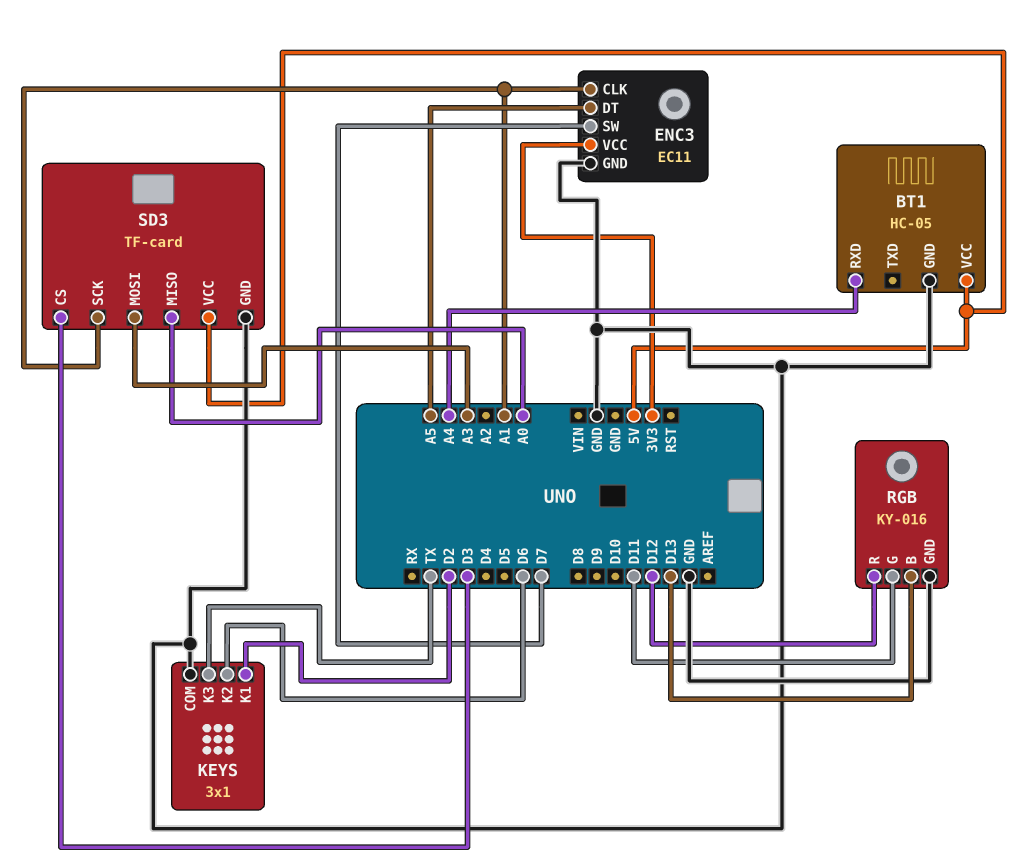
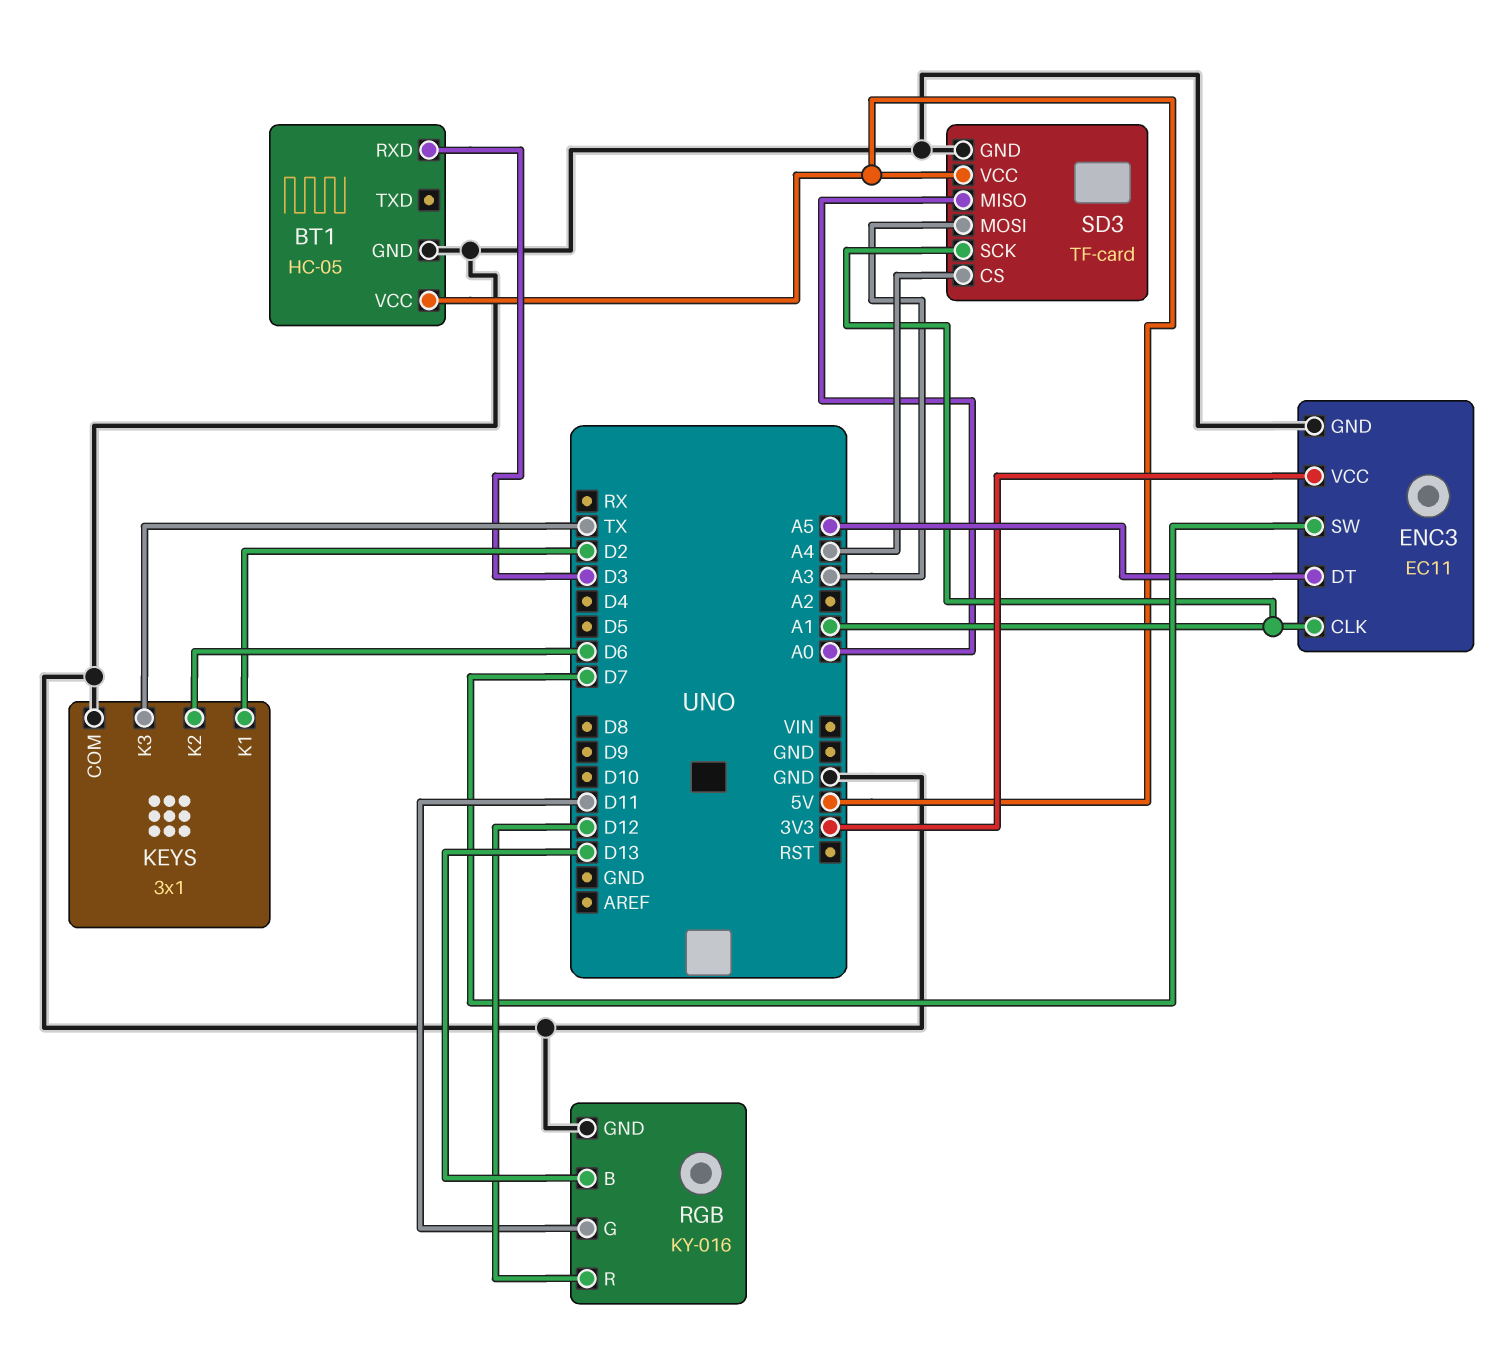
BT1 pin RXD: A4 -> D3
SD3 pin CS: D3 -> A4

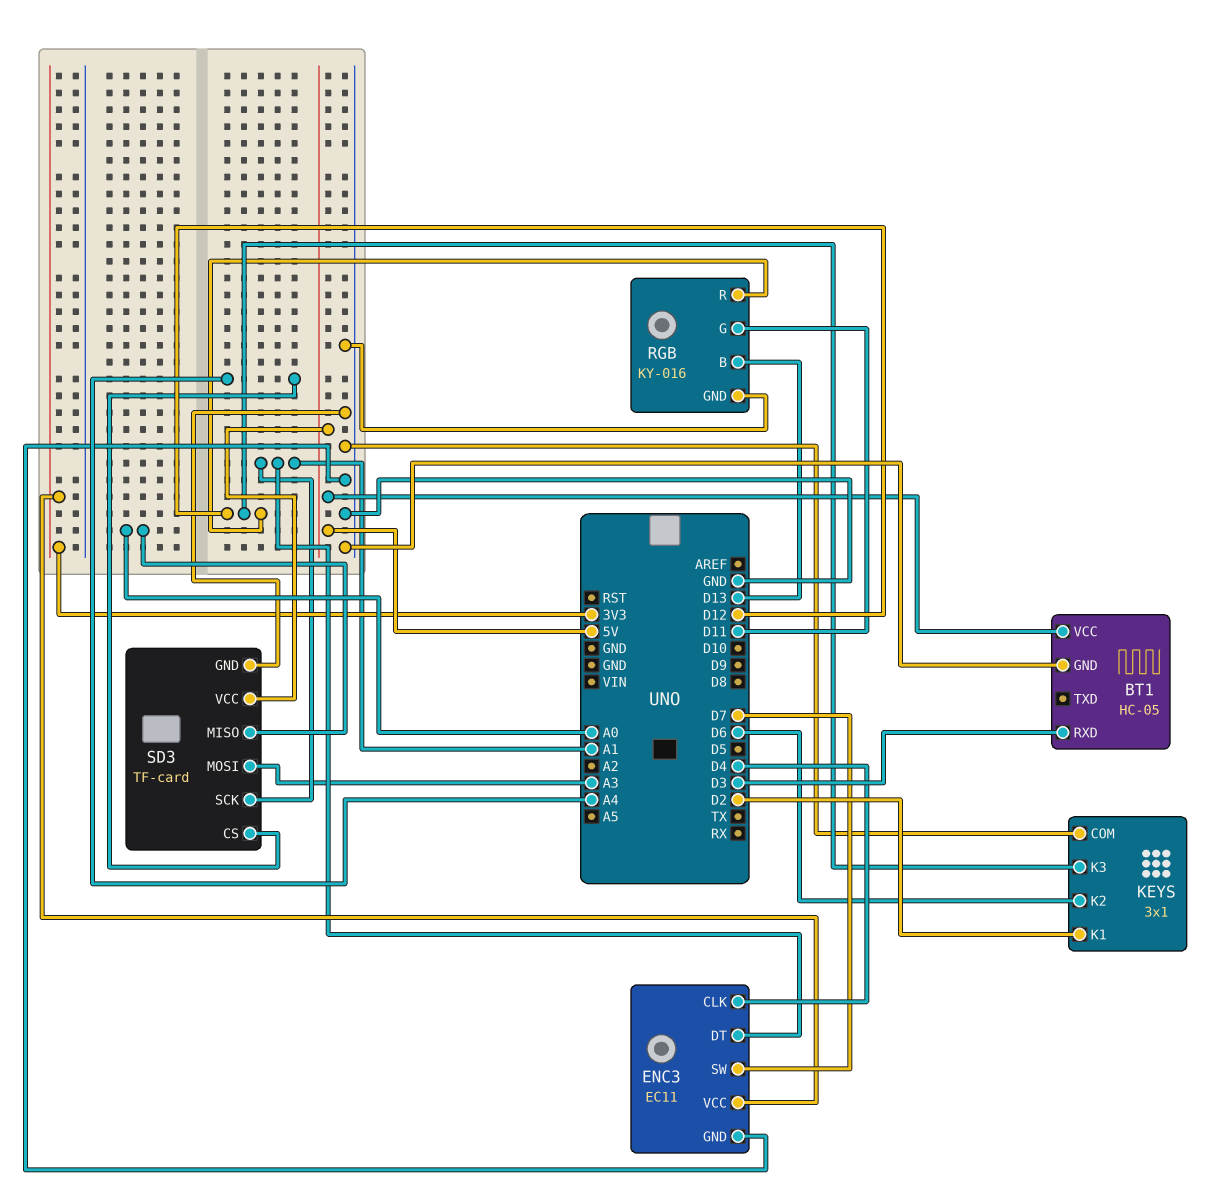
ENC3 pin CLK: A1 -> D4
ENC3 pin DT: A5 -> A1
KEYS pin K3: TX -> D12

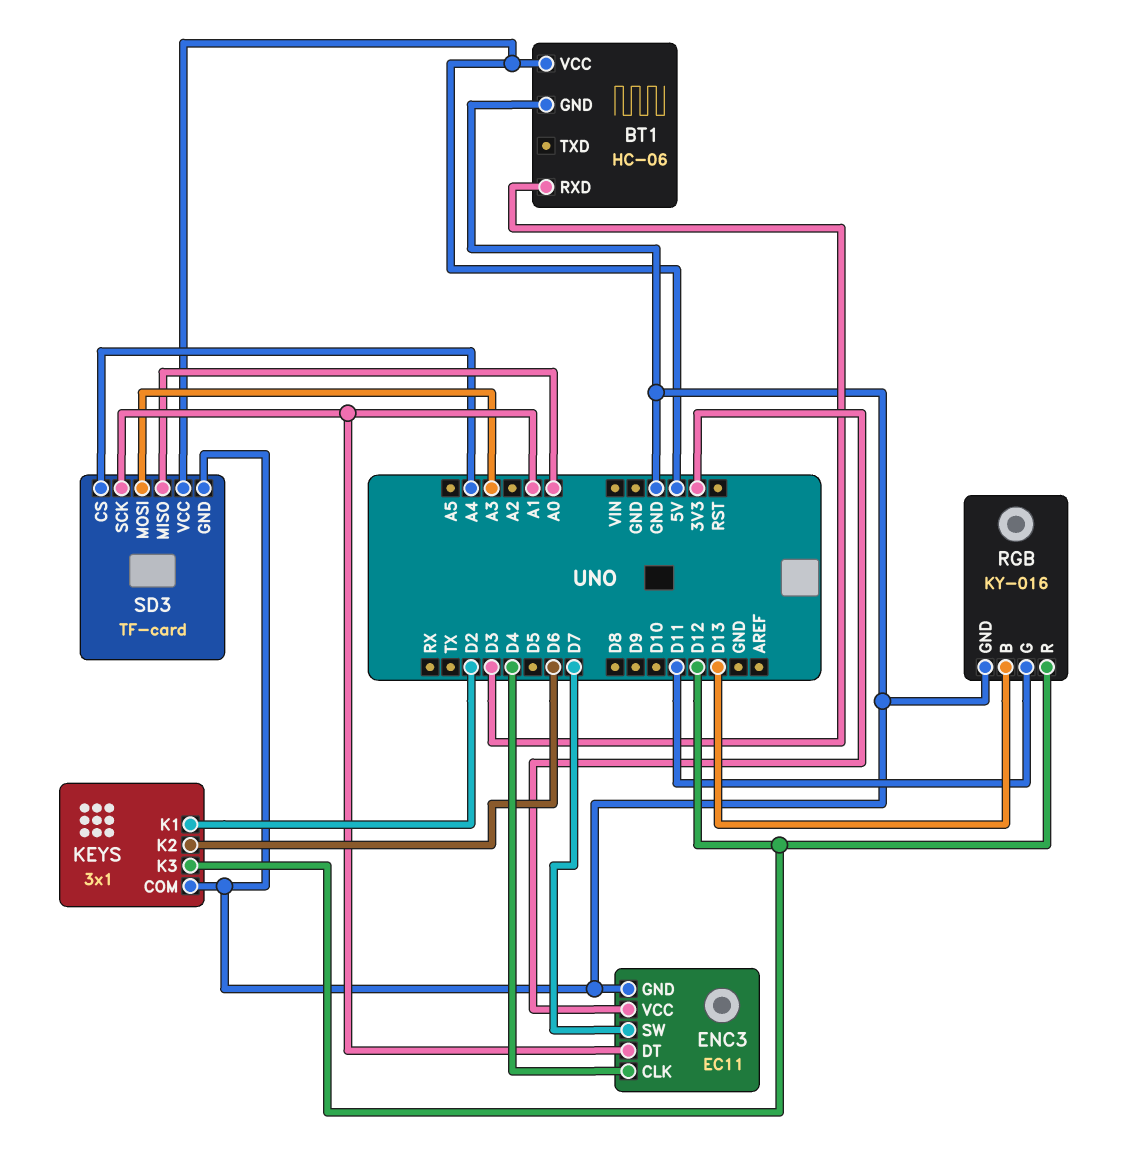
BT1: HC-05 -> HC-06

